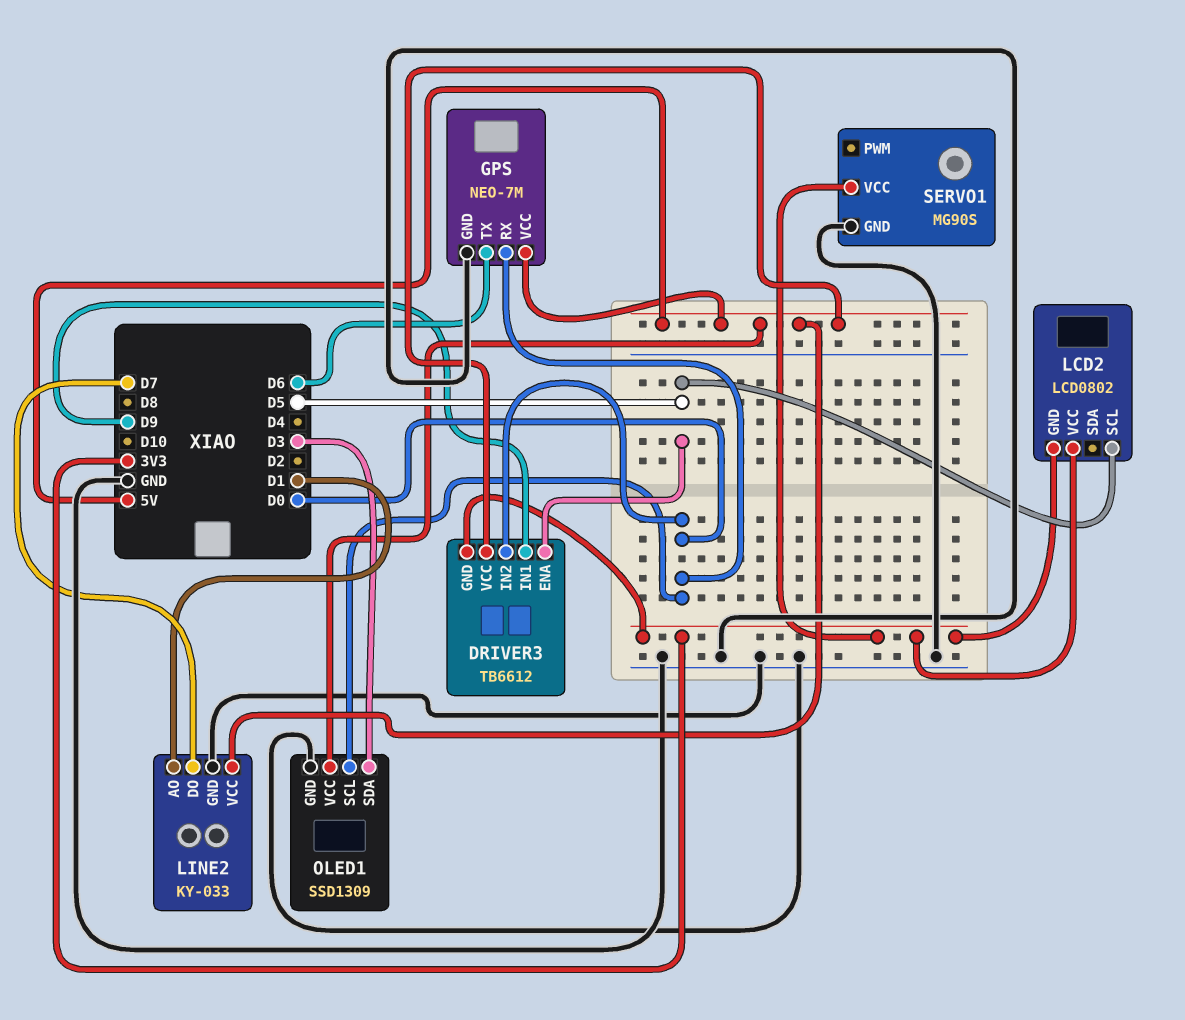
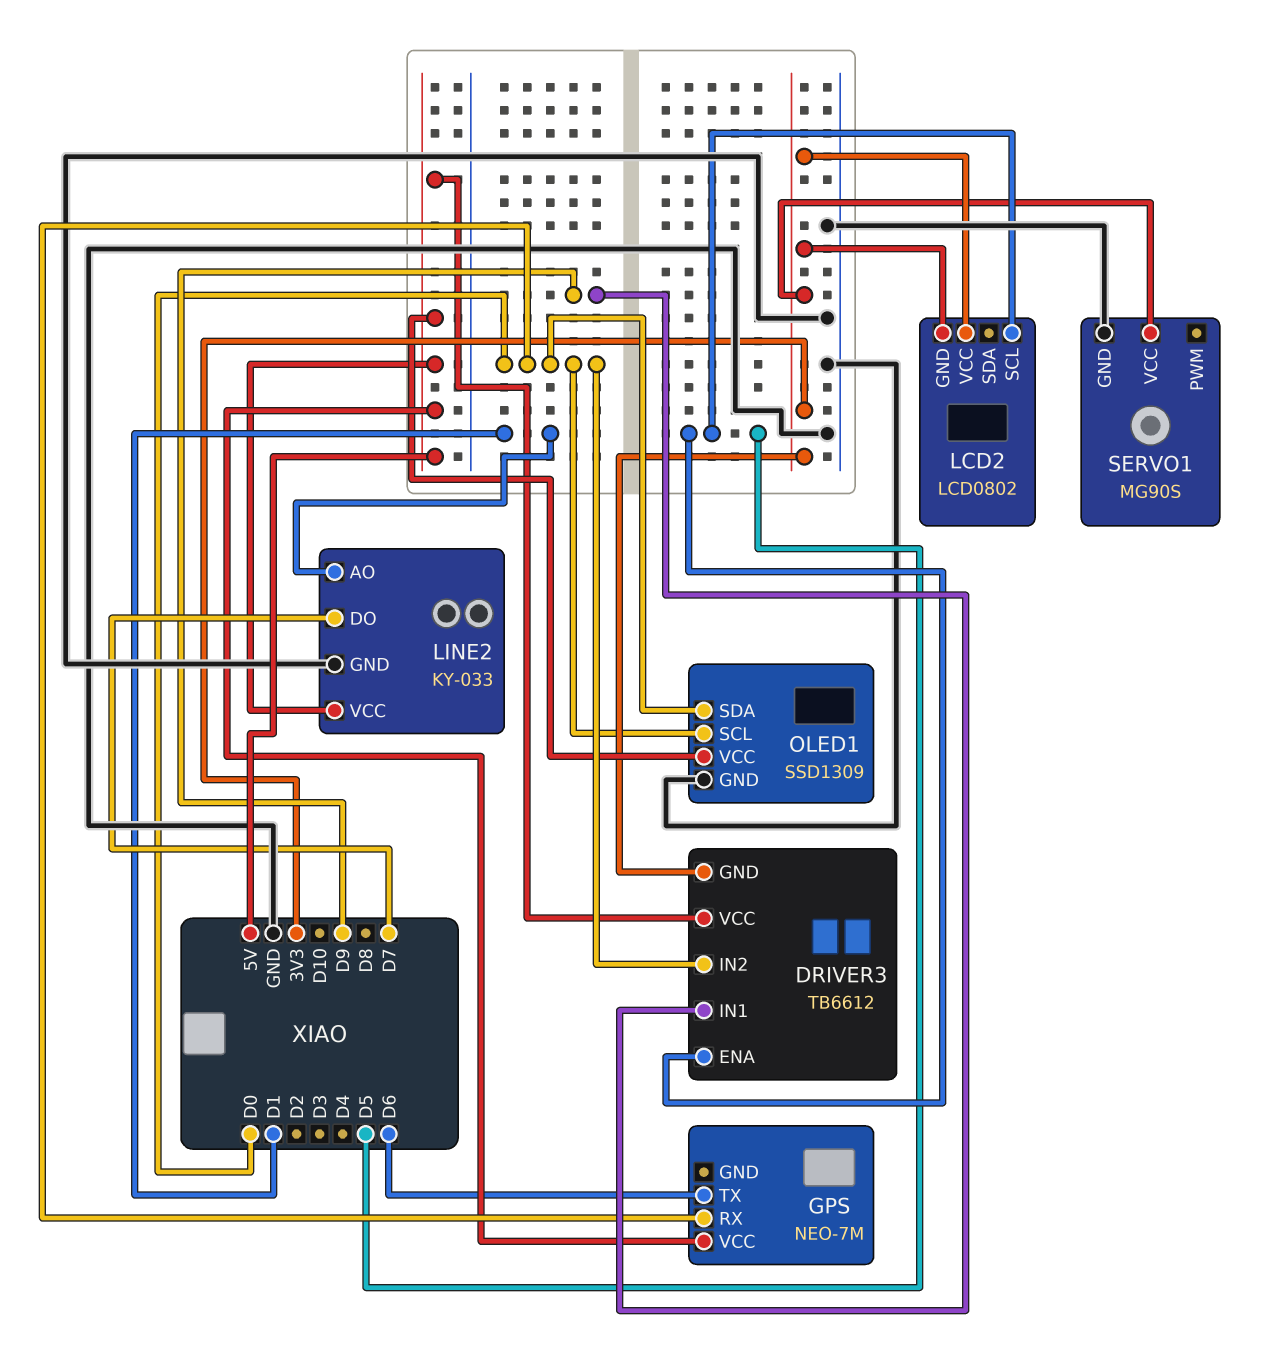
GPS pin GND: GND -> none
OLED1 pin SDA: D3 -> D0

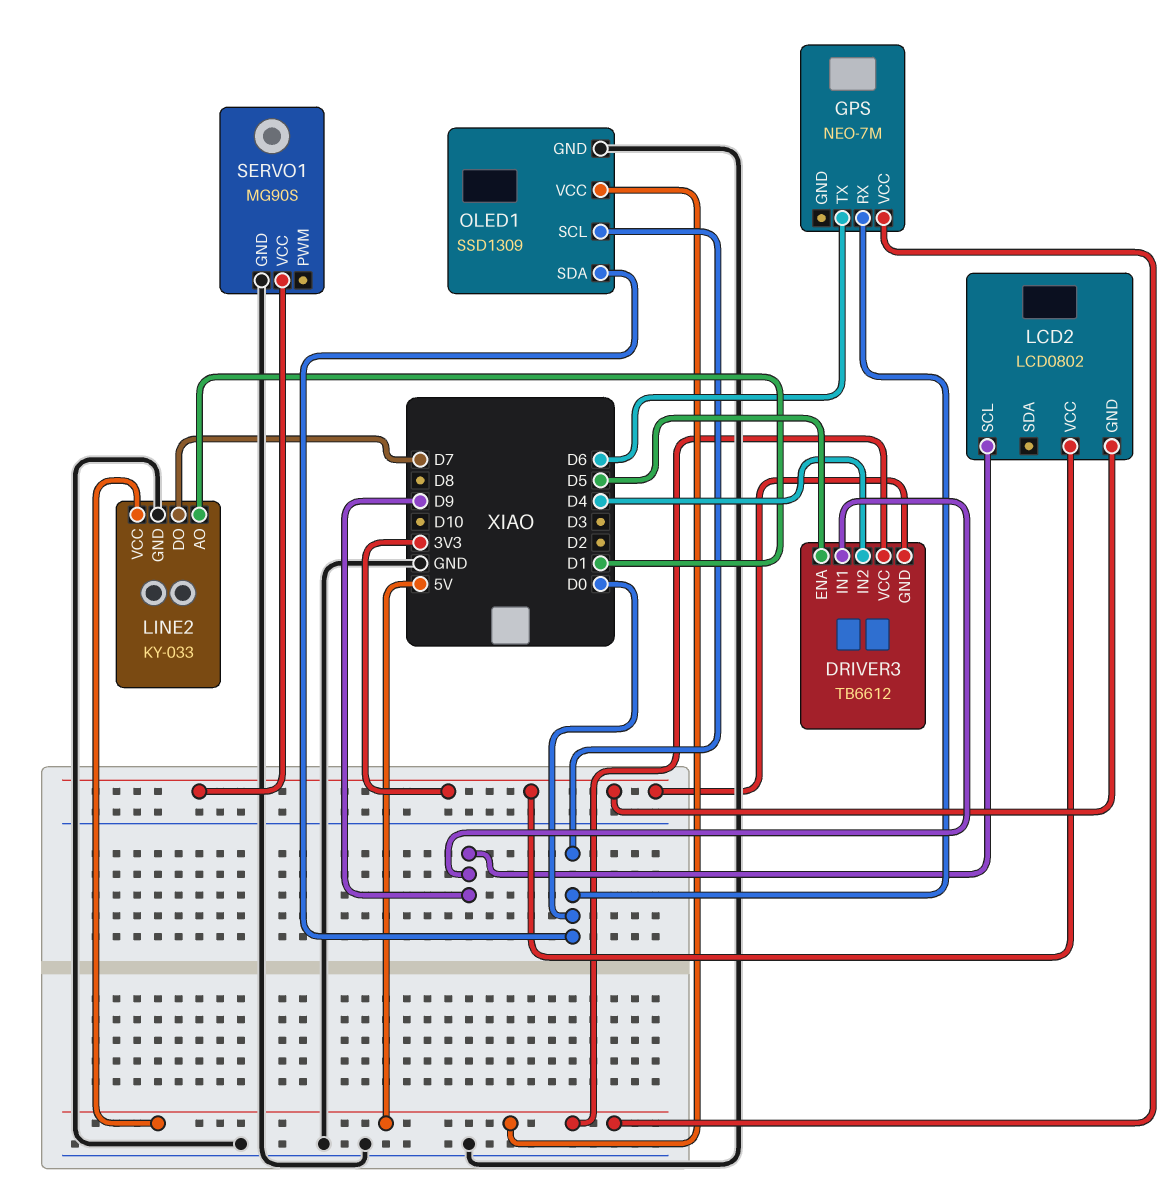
DRIVER3 pin IN2: D0 -> D4
LCD2 pin SCL: D5 -> D9

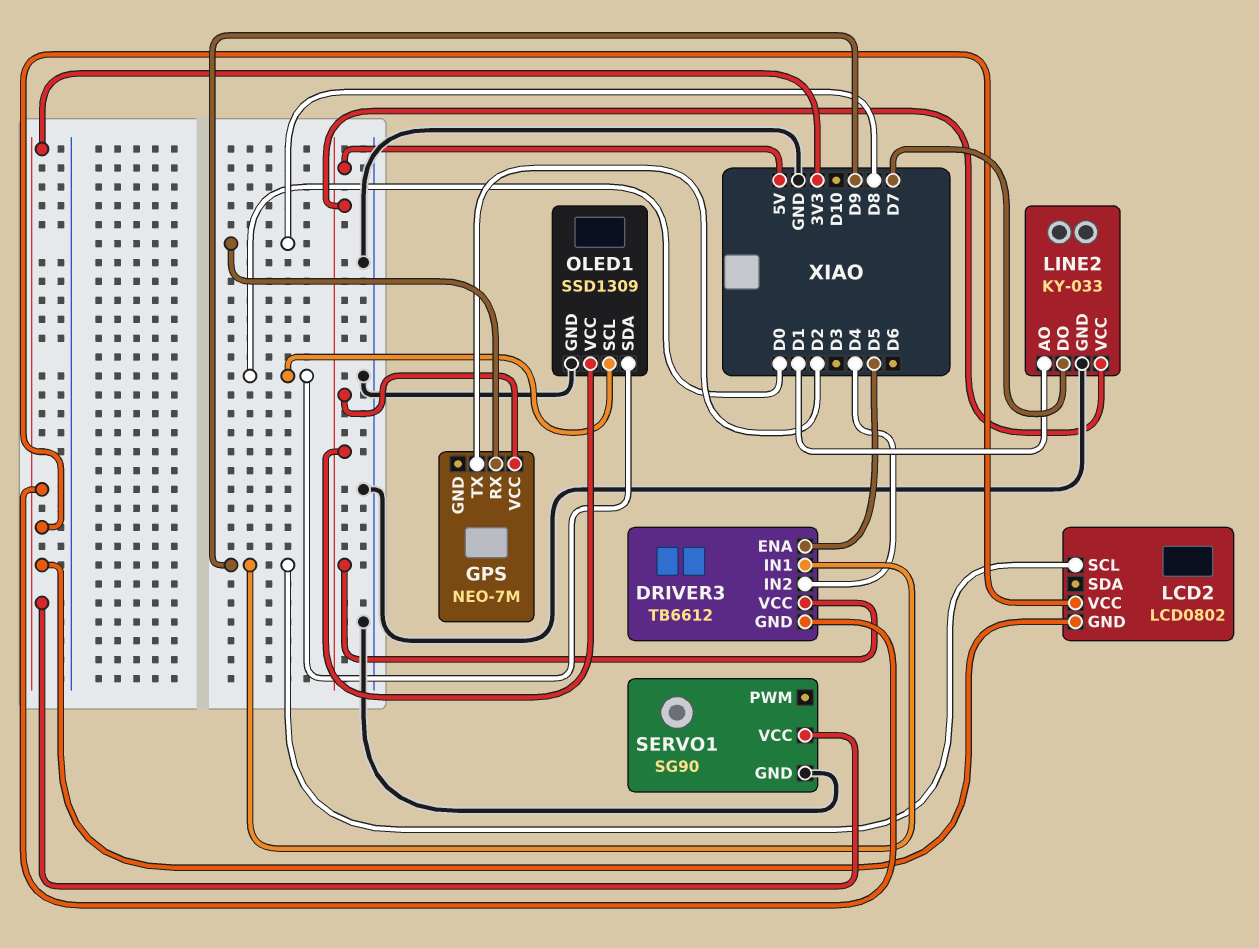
GPS pin RX: D0 -> D8
GPS pin TX: D6 -> D2
SERVO1: MG90S -> SG90

